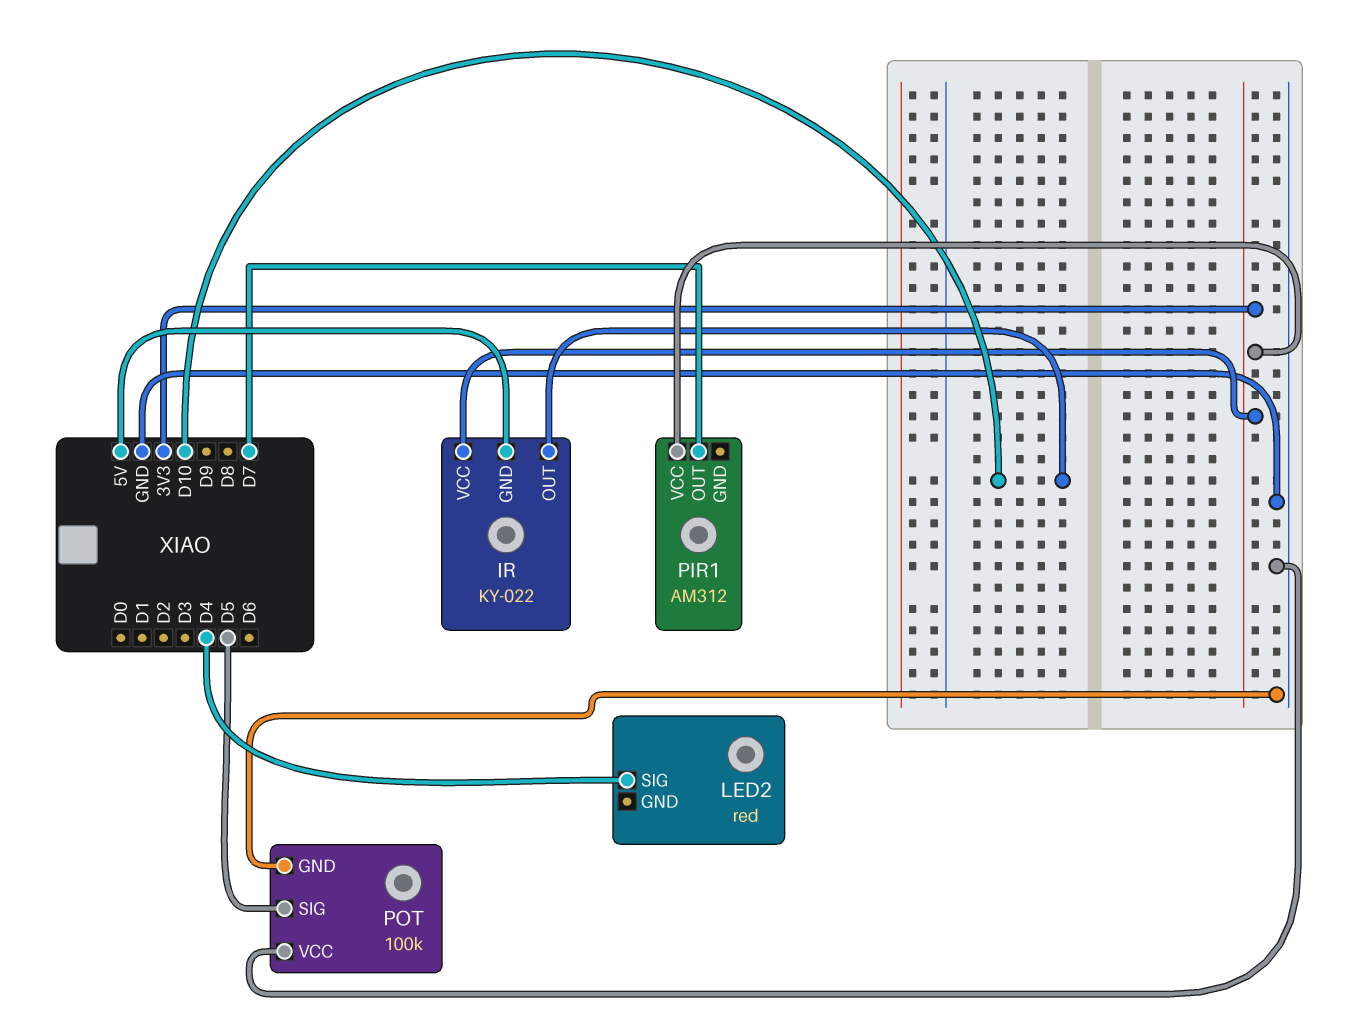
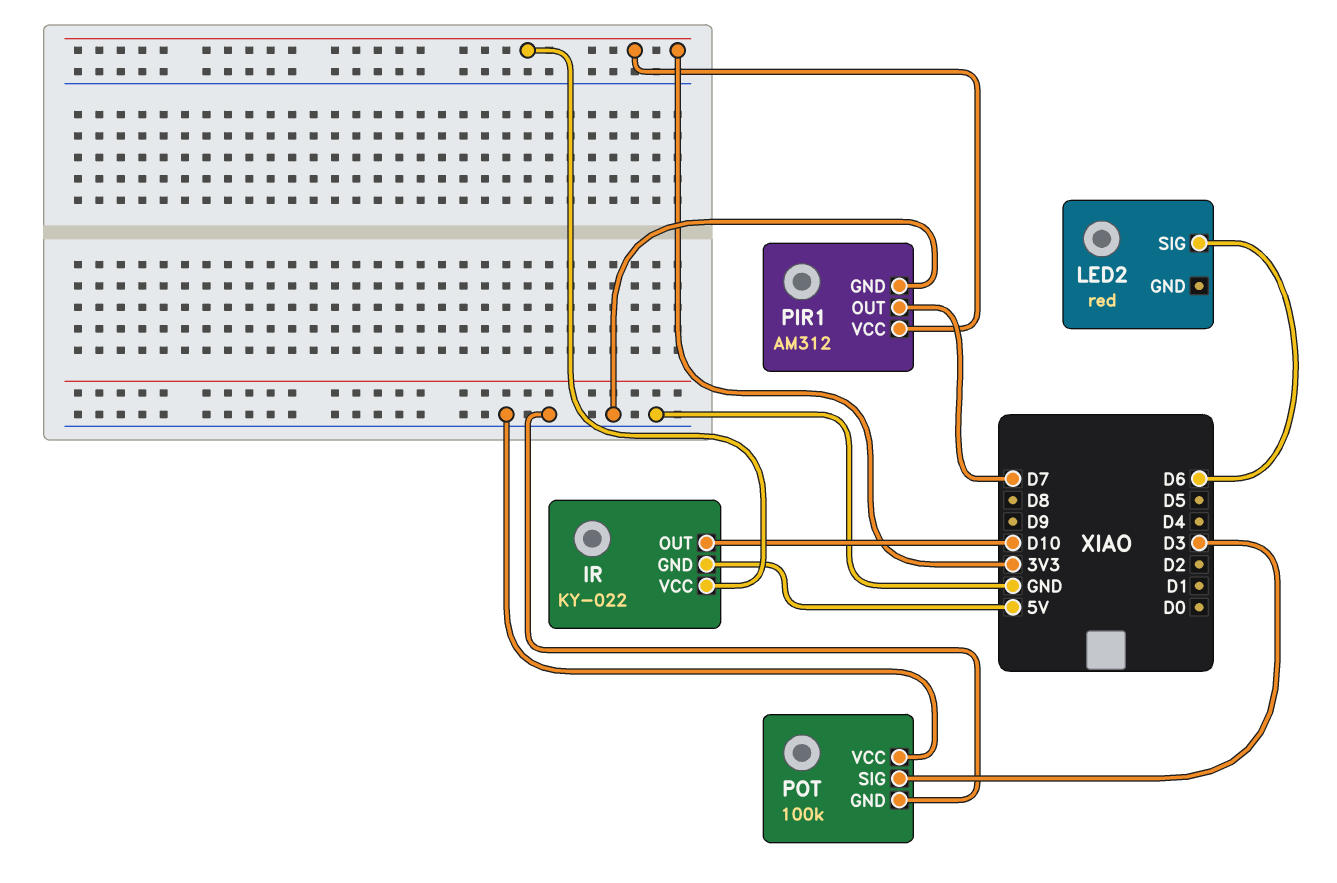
LED2 pin SIG: D4 -> D6
PIR1 pin GND: none -> GND
POT pin SIG: D5 -> D3

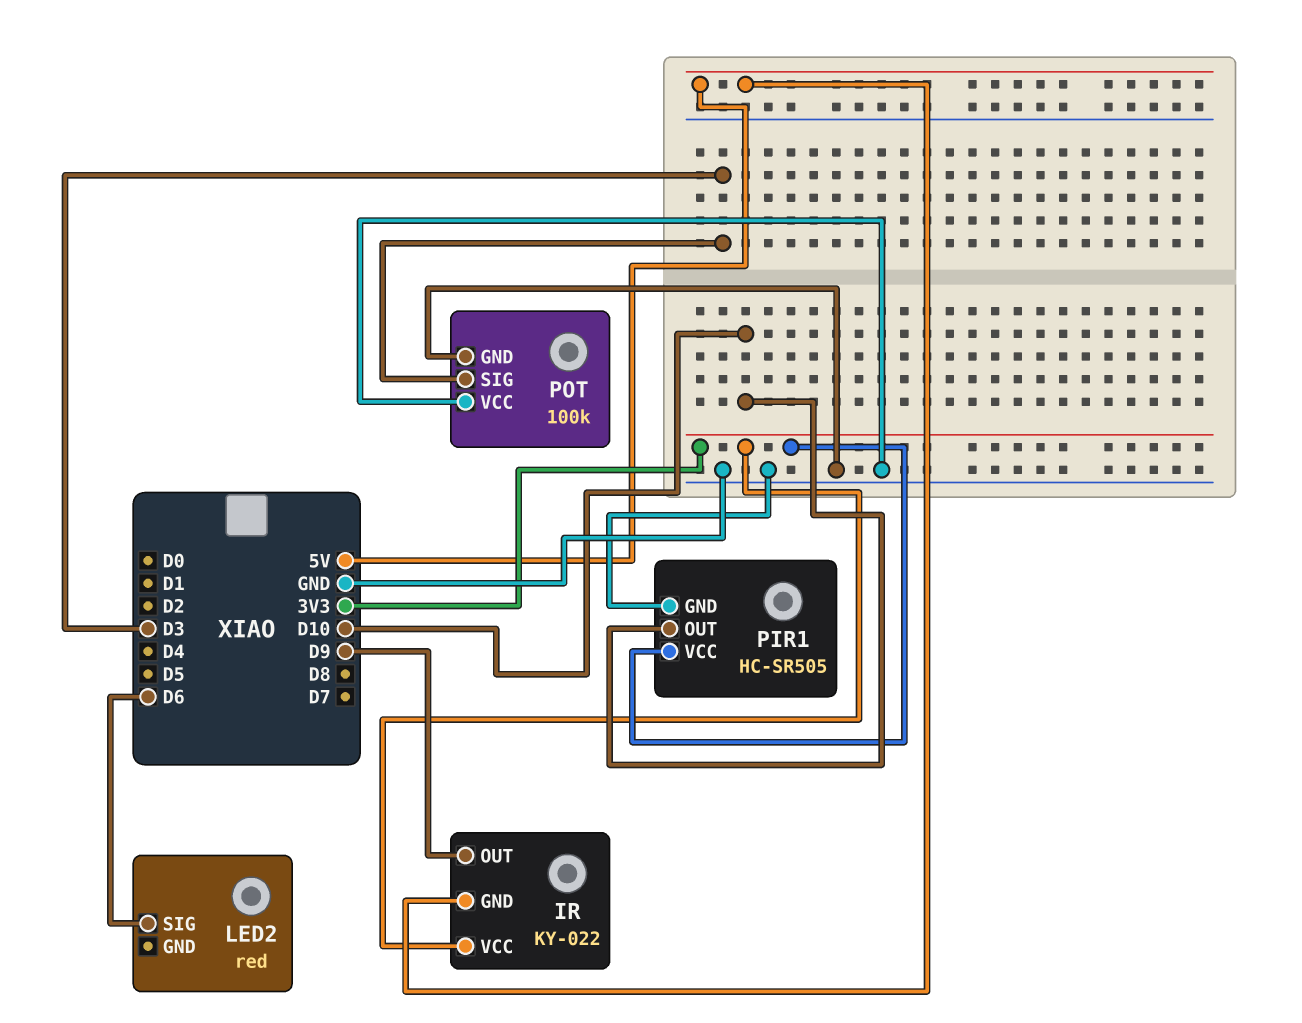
IR pin OUT: D10 -> D9
PIR1: AM312 -> HC-SR505
PIR1 pin OUT: D7 -> D10

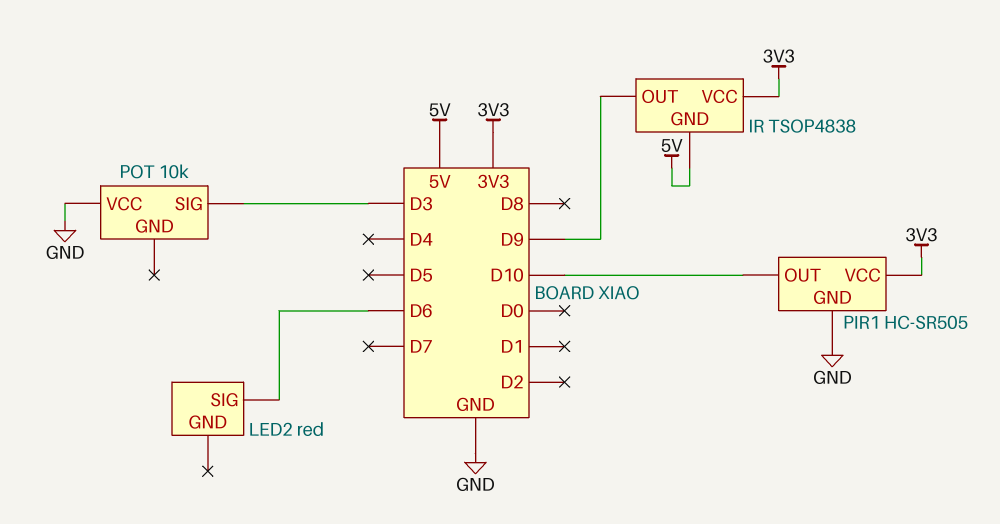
IR: KY-022 -> TSOP4838
POT: 100k -> 10k
POT pin GND: GND -> none

